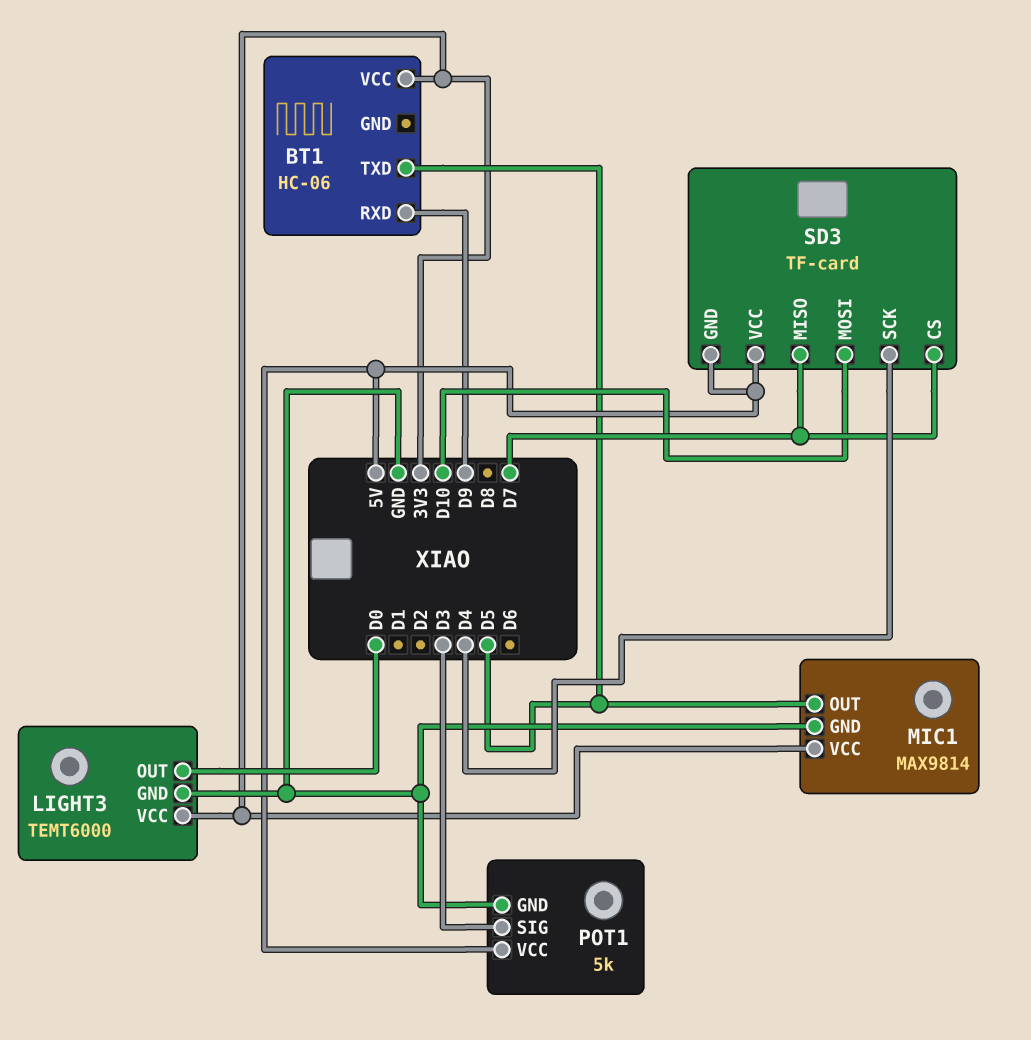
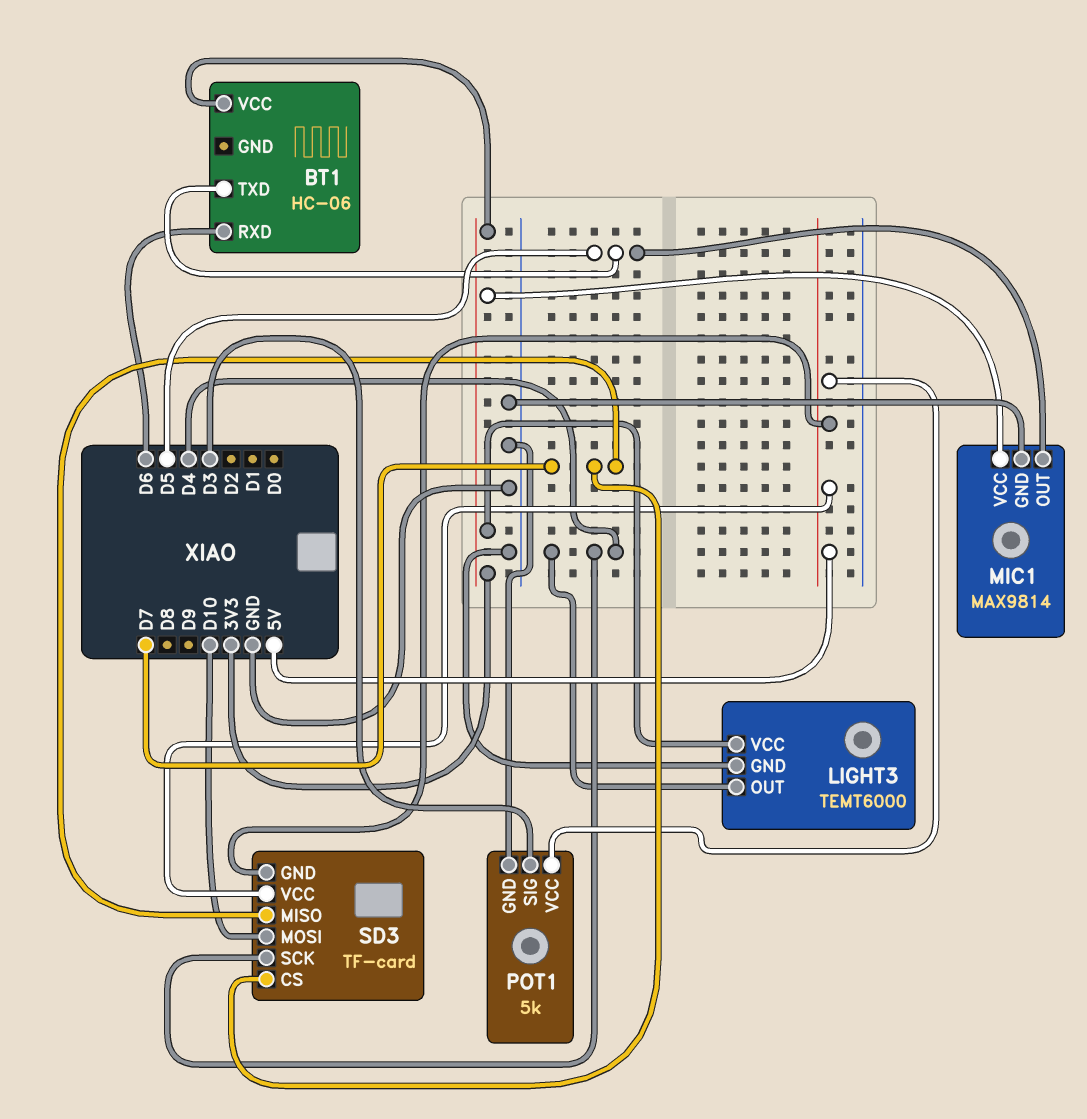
BT1 pin RXD: D9 -> D6
LIGHT3 pin OUT: D0 -> D4

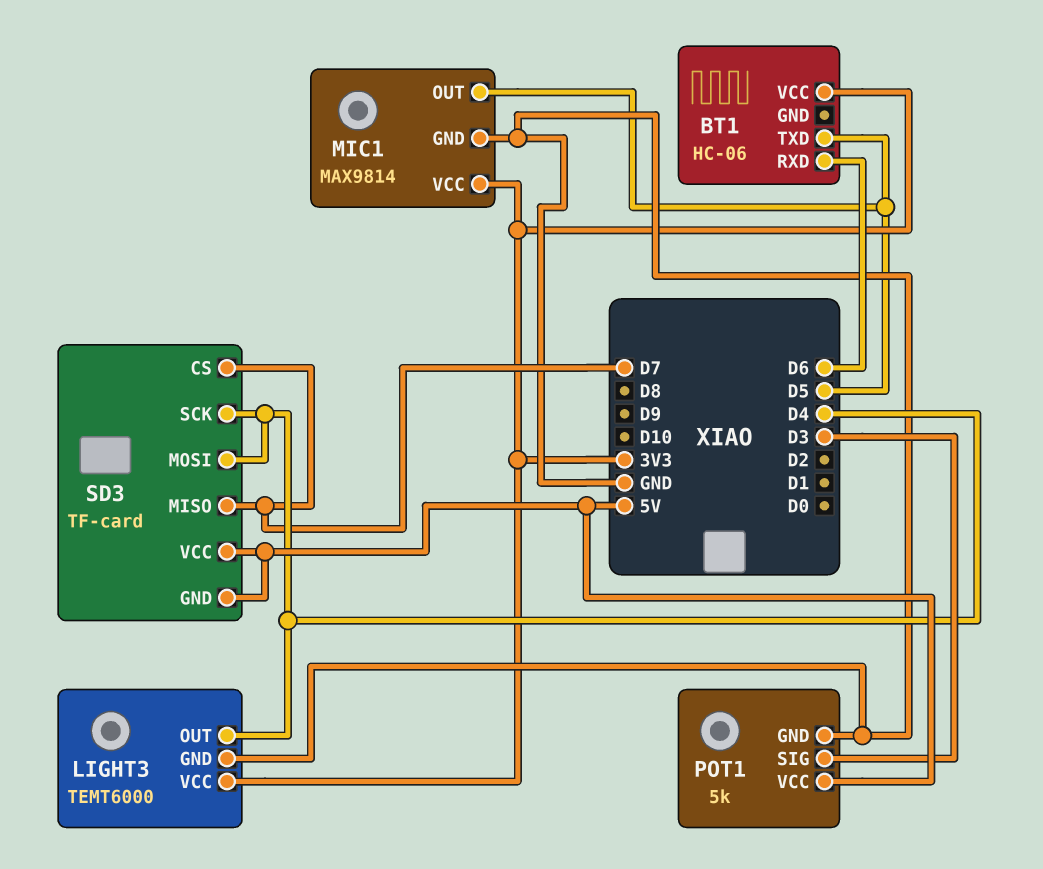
SD3 pin MOSI: D10 -> D4

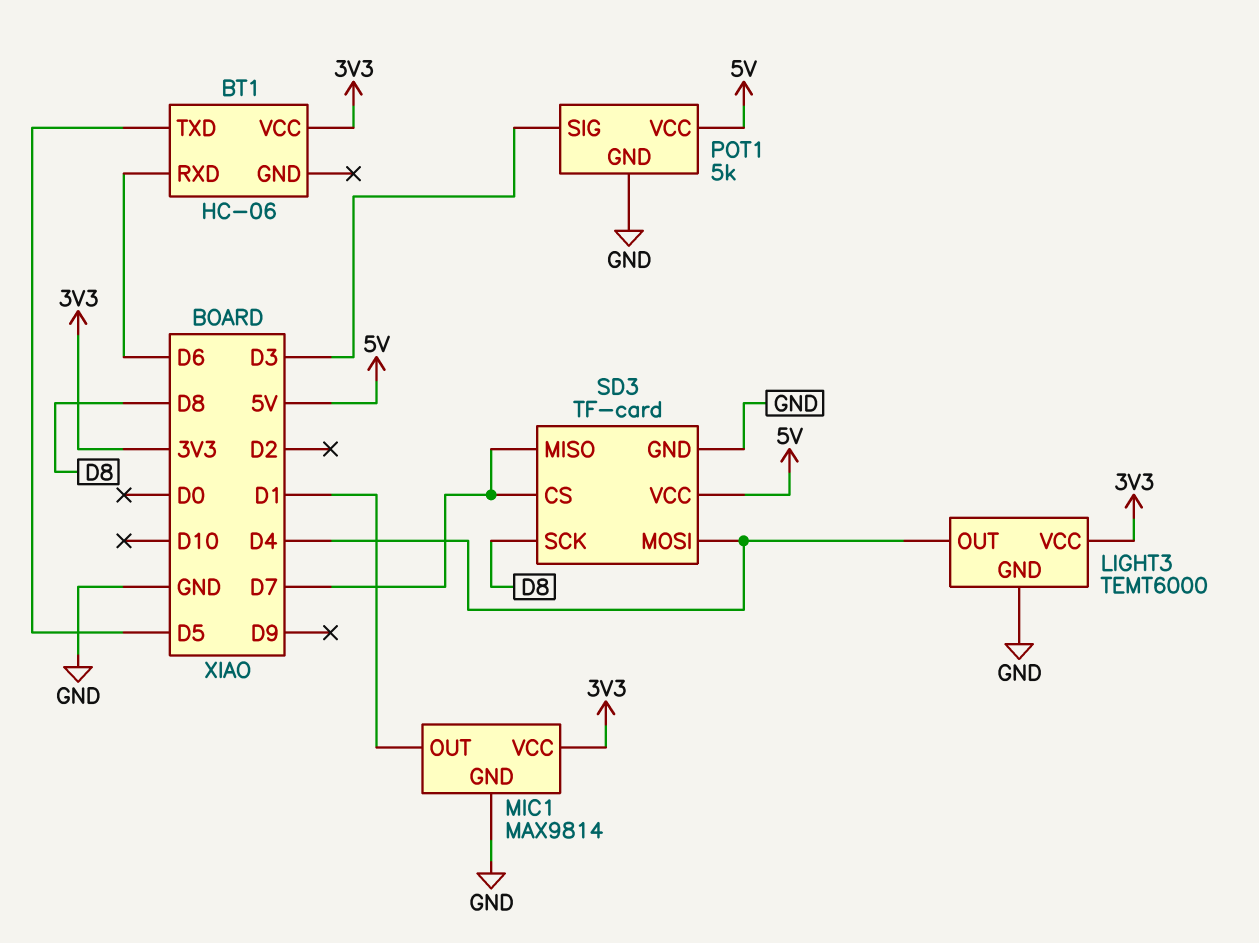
MIC1 pin OUT: D5 -> D1
SD3 pin GND: 5V -> GND
SD3 pin SCK: D4 -> D8

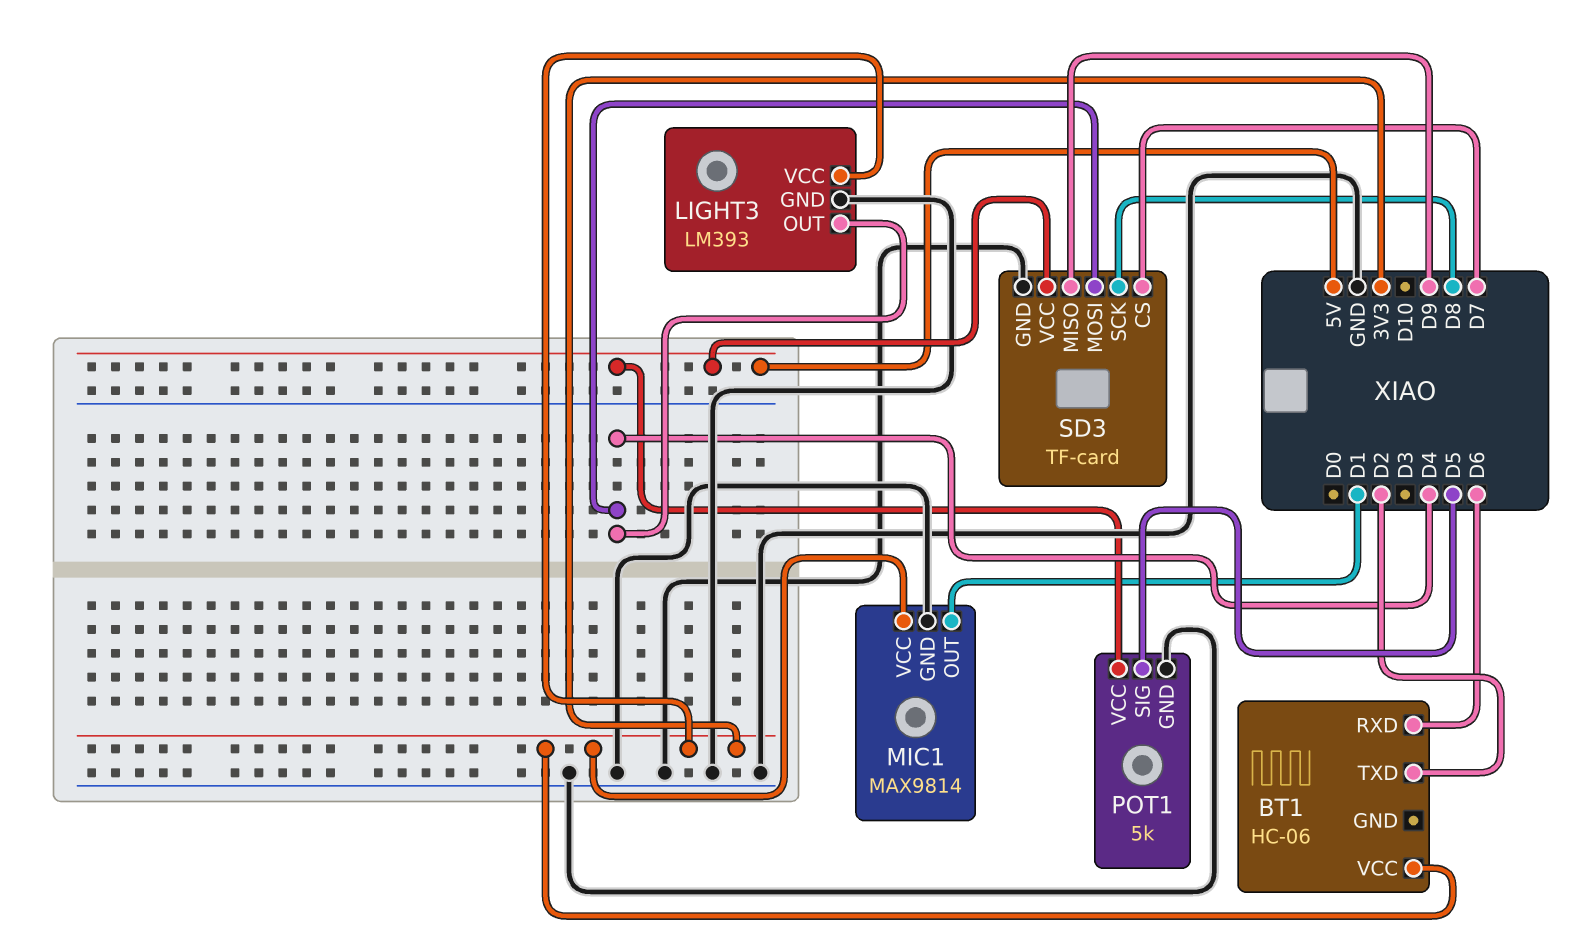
BT1 pin TXD: D5 -> D2
LIGHT3: TEMT6000 -> LM393
POT1 pin SIG: D3 -> D5
SD3 pin MISO: D7 -> D9

